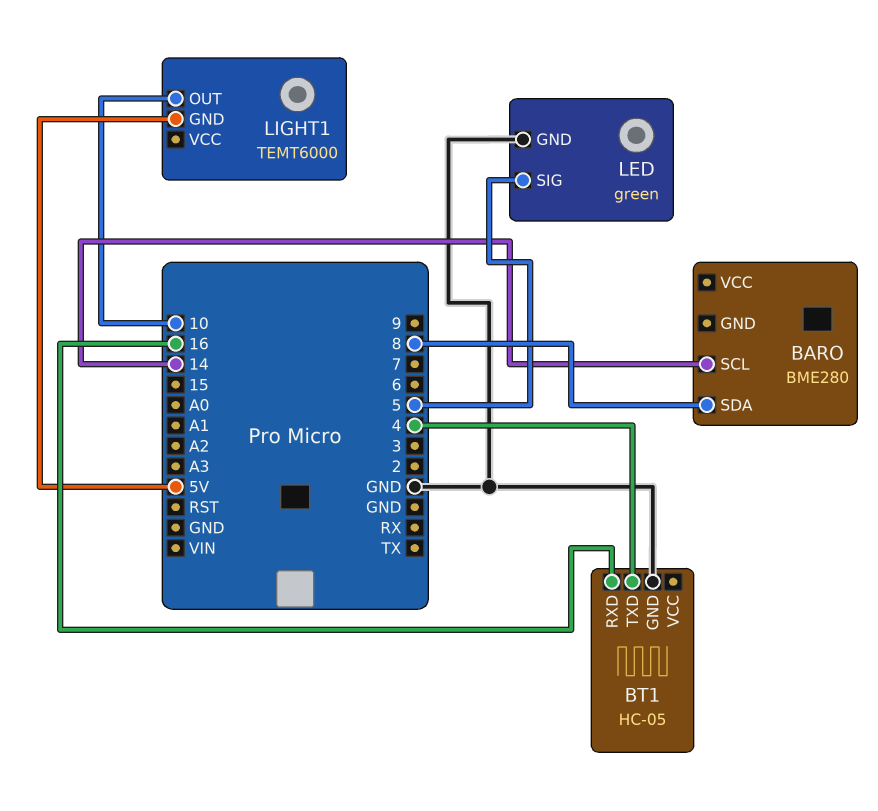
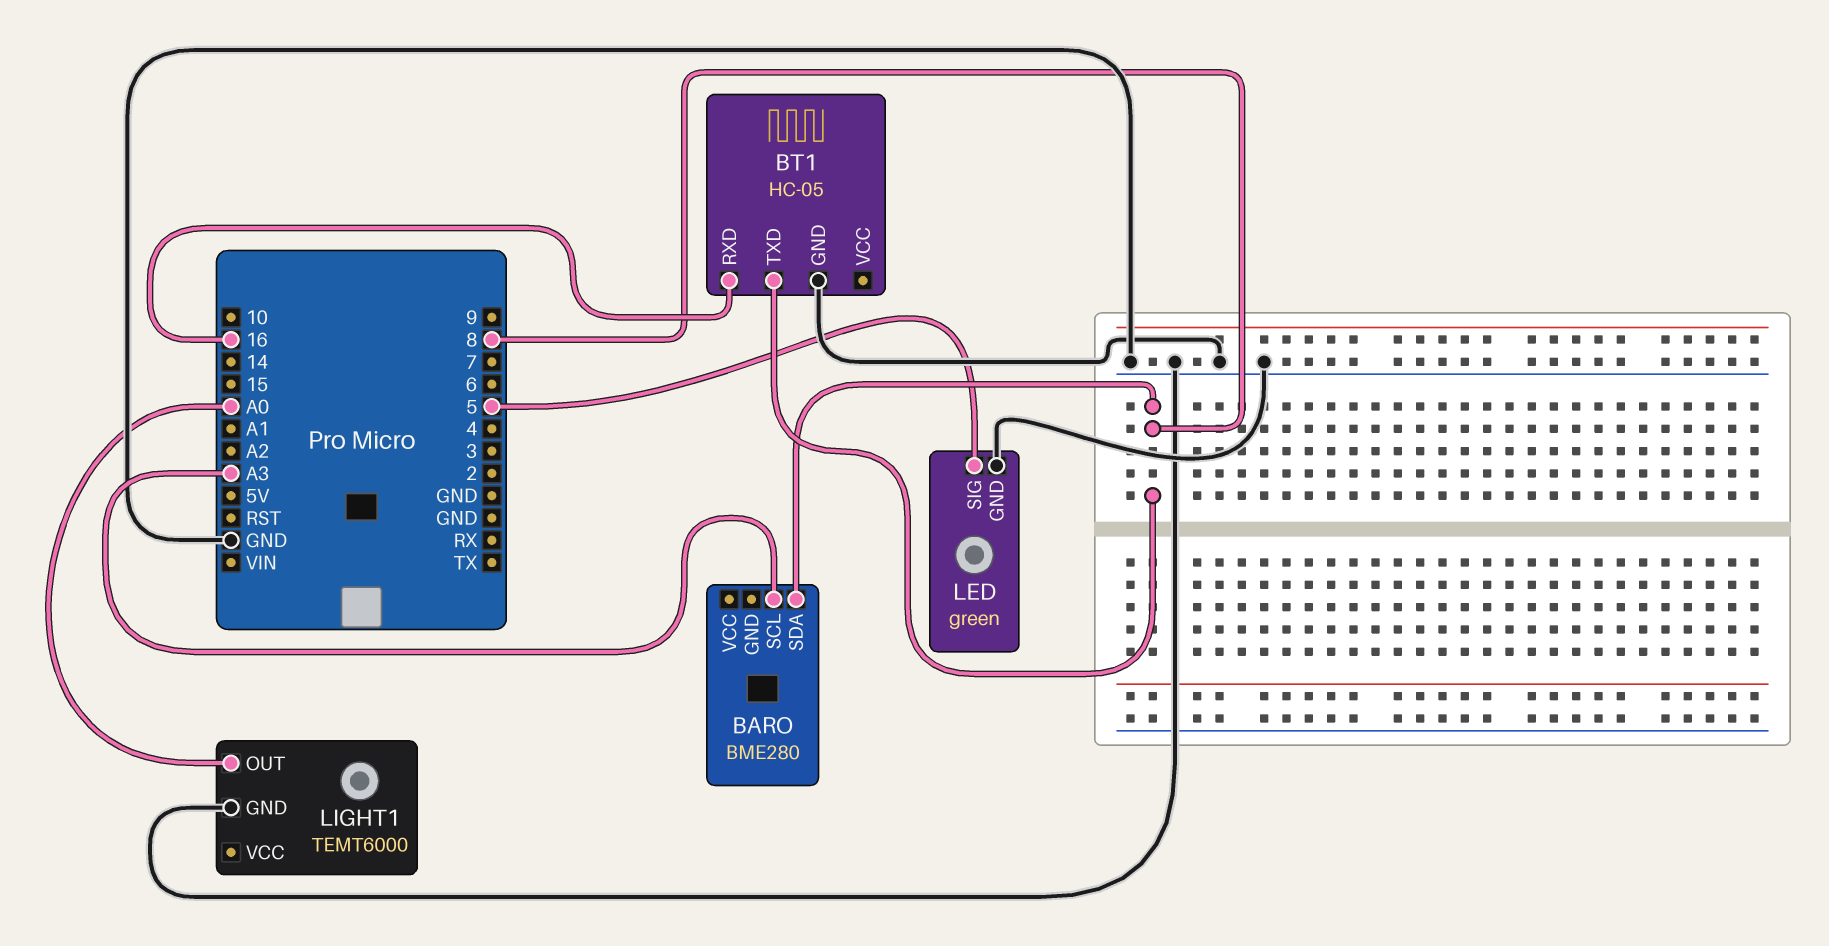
BARO pin SCL: 14 -> A3
BT1 pin TXD: 4 -> 8
LIGHT1 pin GND: 5V -> GND
LIGHT1 pin OUT: 10 -> A0

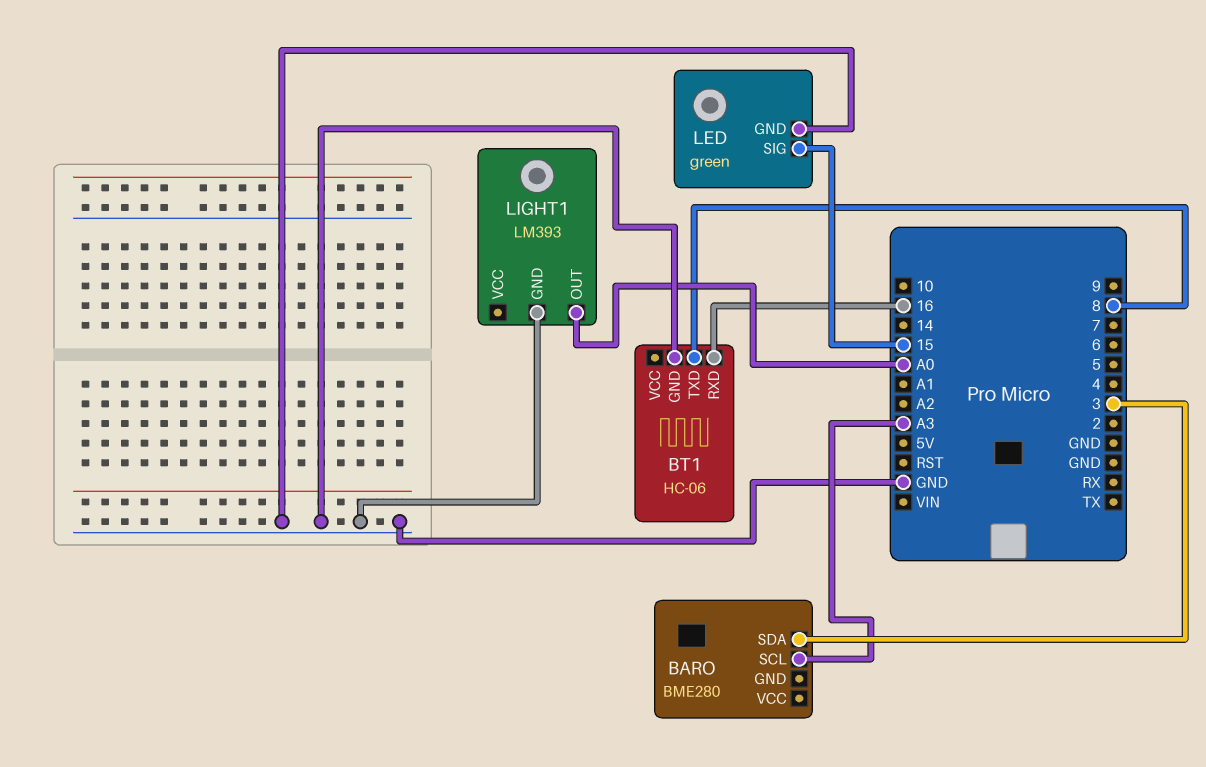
BARO pin SDA: 8 -> 3
BT1: HC-05 -> HC-06
LED pin SIG: 5 -> 15
LIGHT1: TEMT6000 -> LM393

